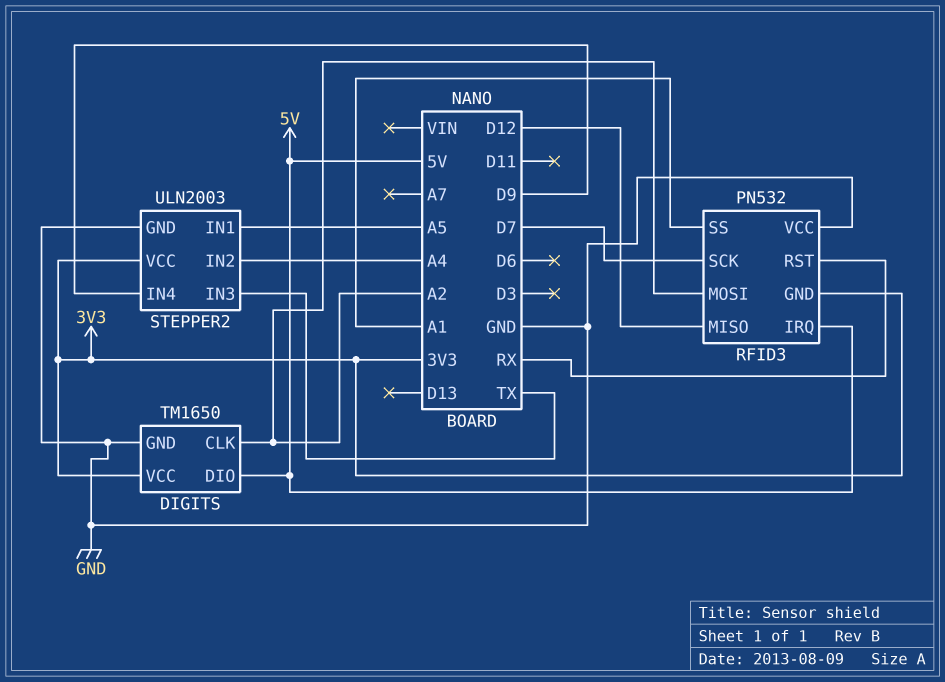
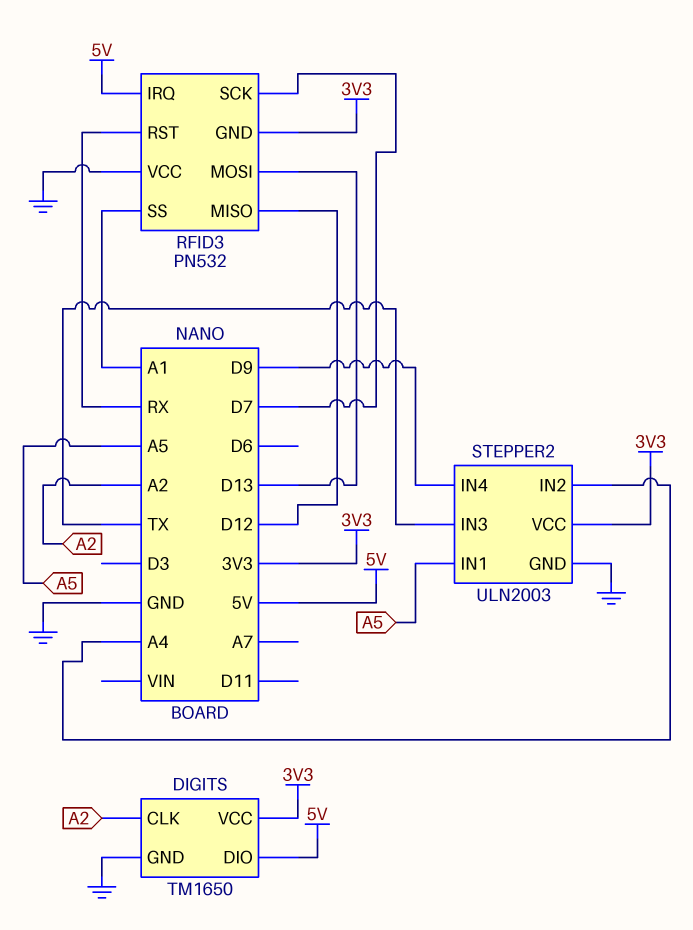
RFID3 pin MOSI: A2 -> D13

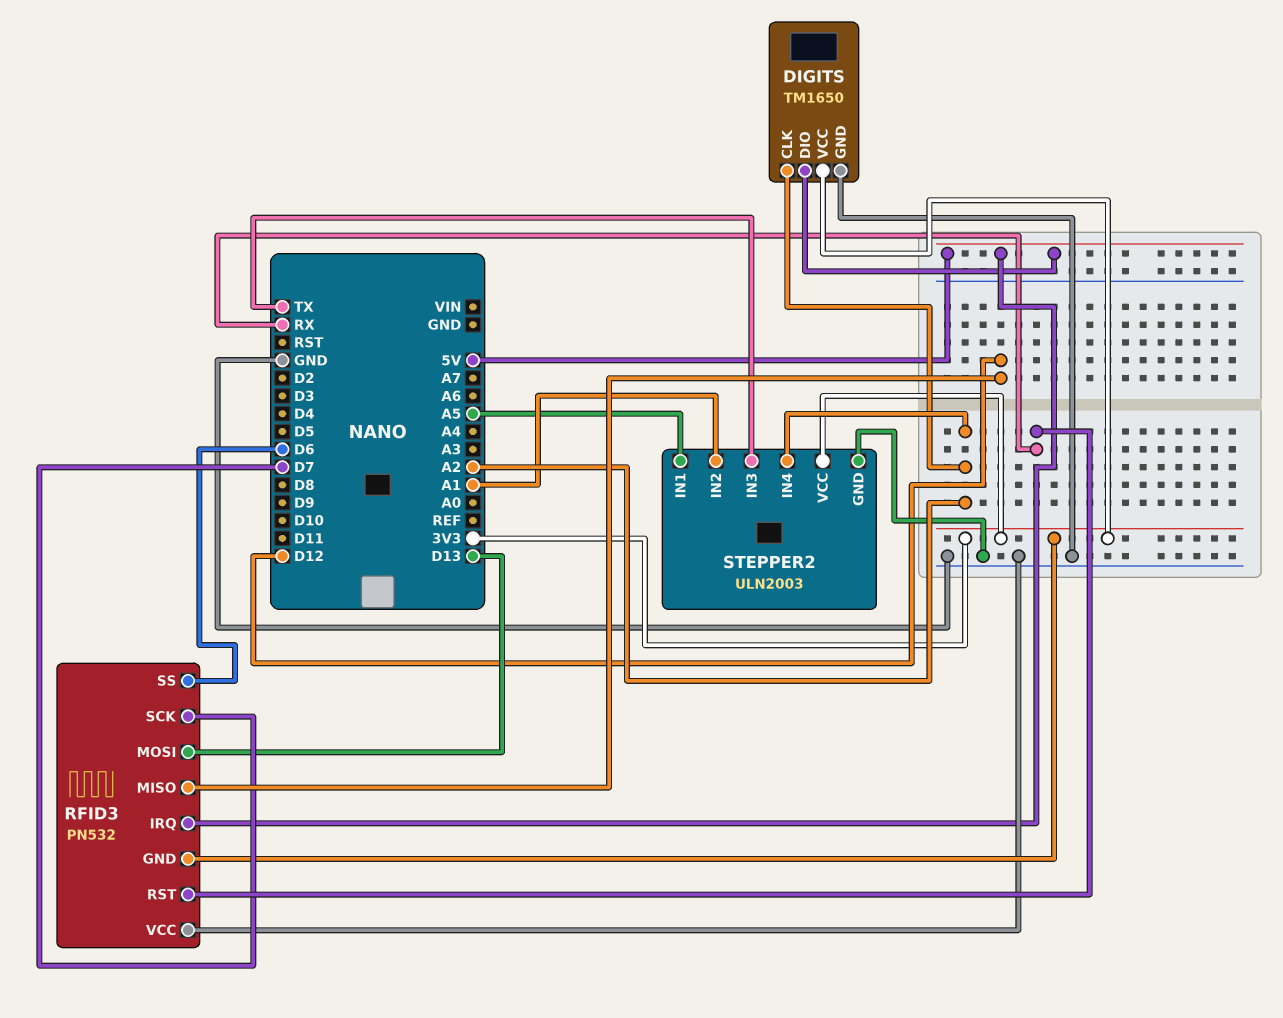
RFID3 pin SS: A1 -> D6
STEPPER2 pin IN2: A4 -> A1
STEPPER2 pin IN4: D9 -> A2

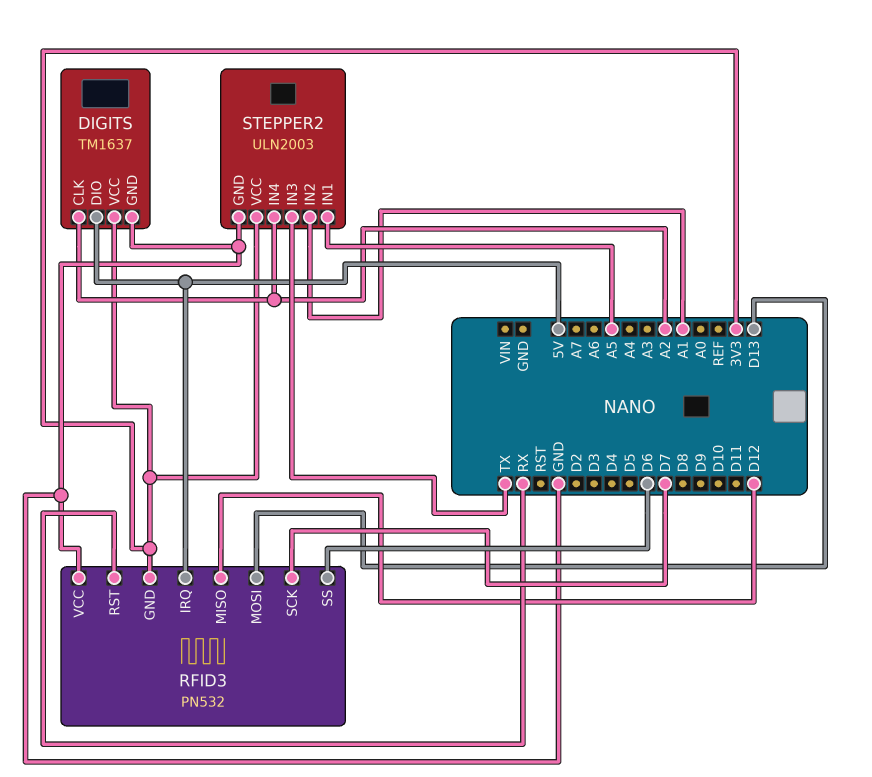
DIGITS: TM1650 -> TM1637

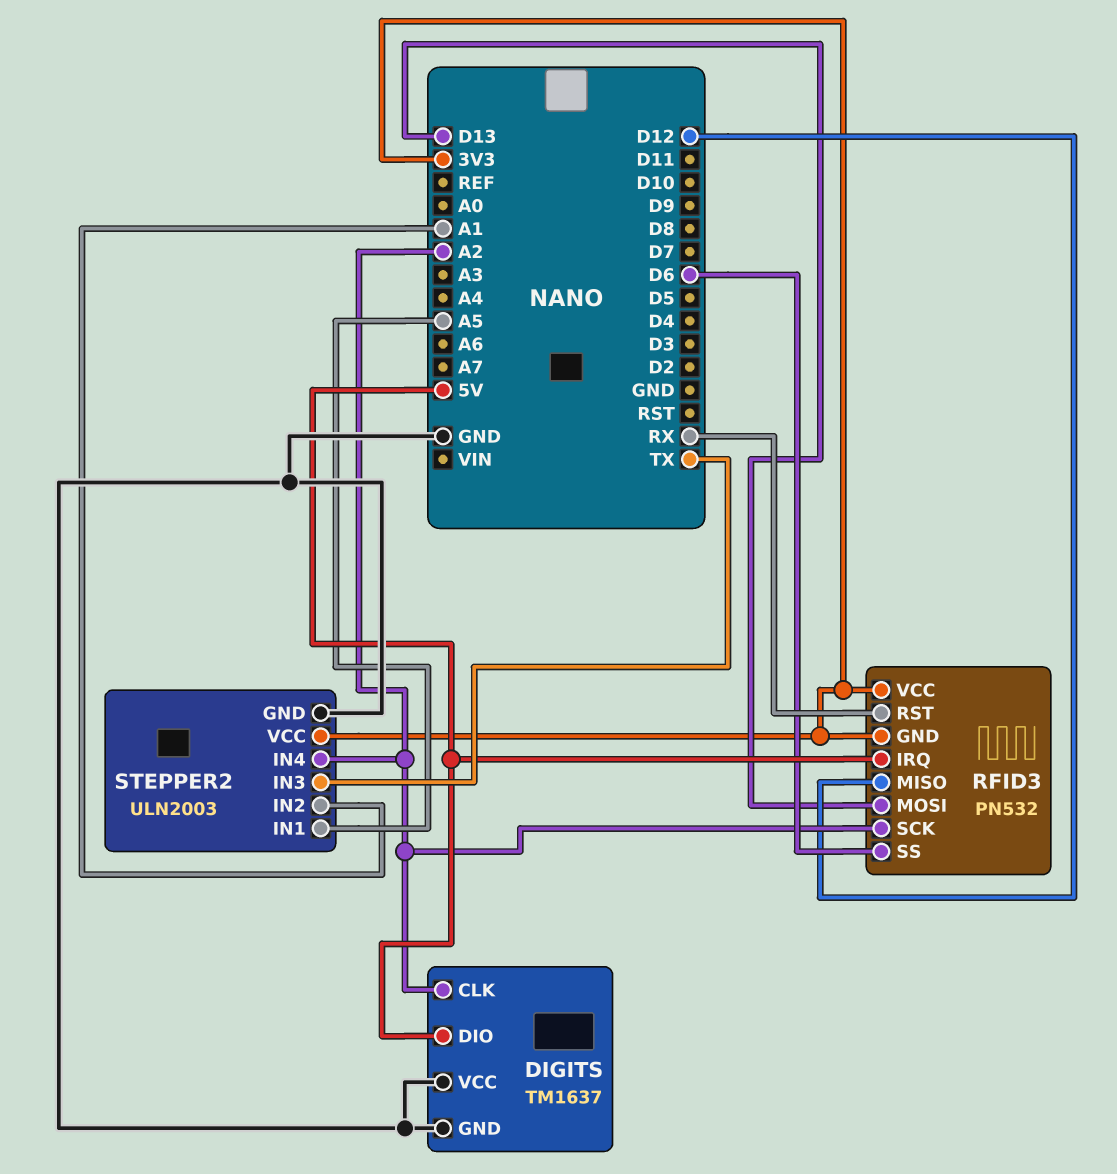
DIGITS pin VCC: 3V3 -> GND
RFID3 pin SCK: D7 -> A2
RFID3 pin VCC: GND -> 3V3

